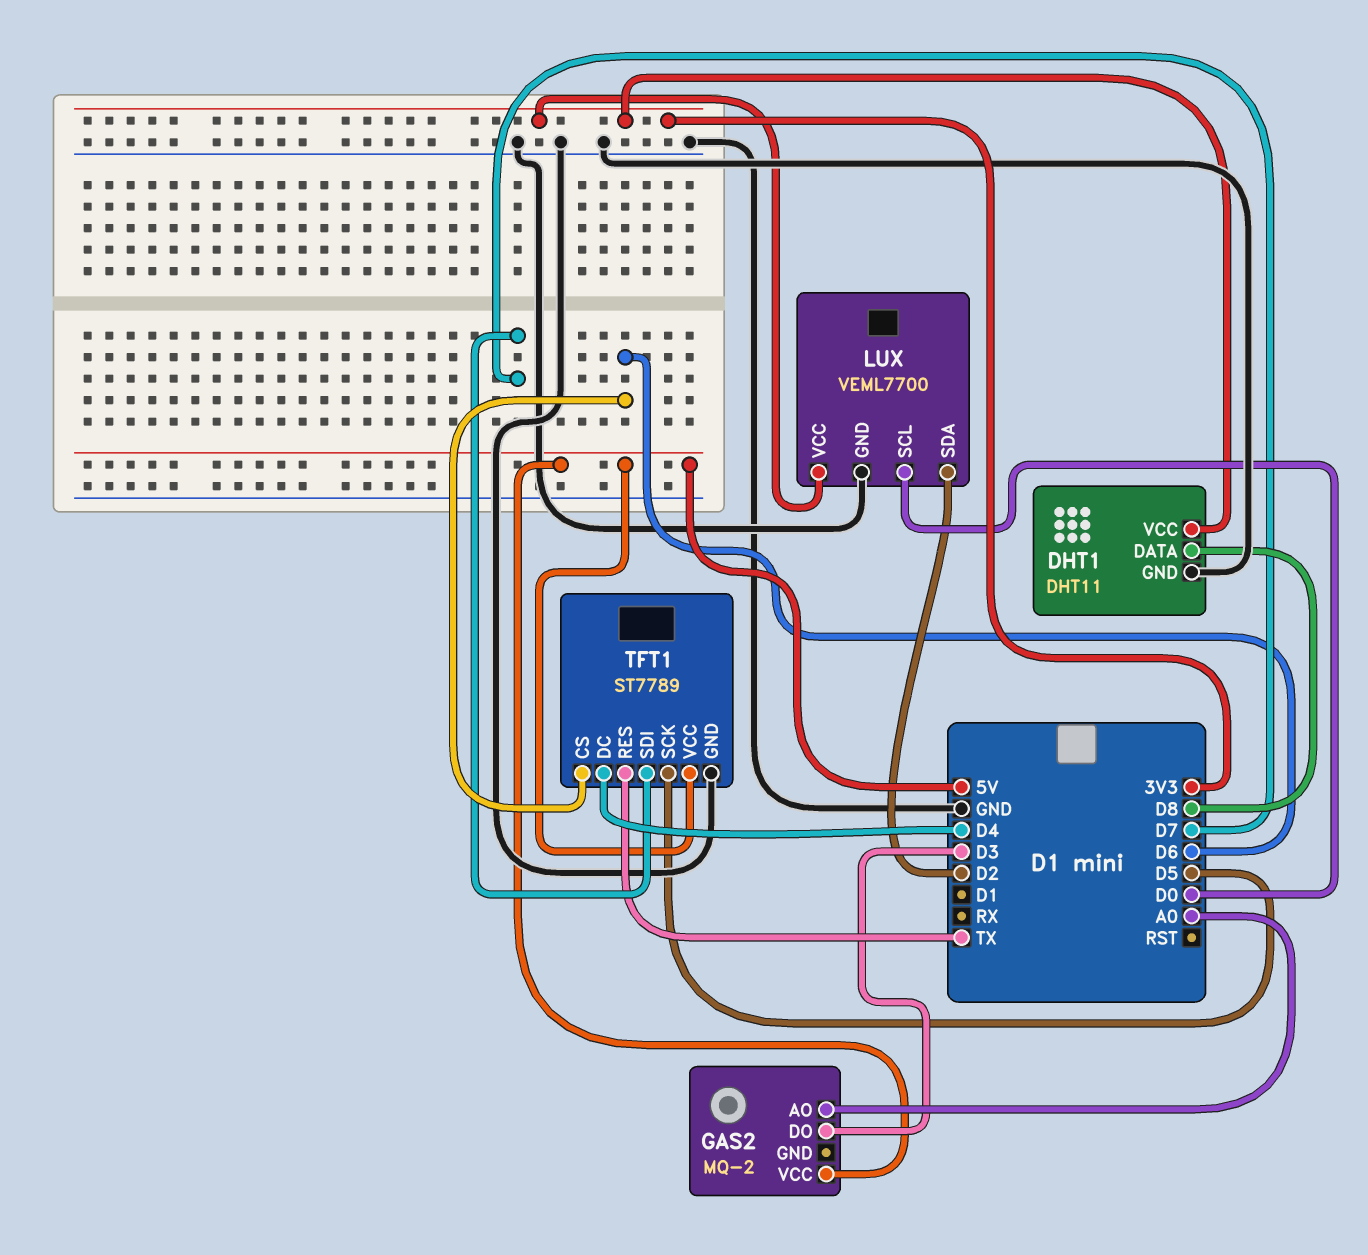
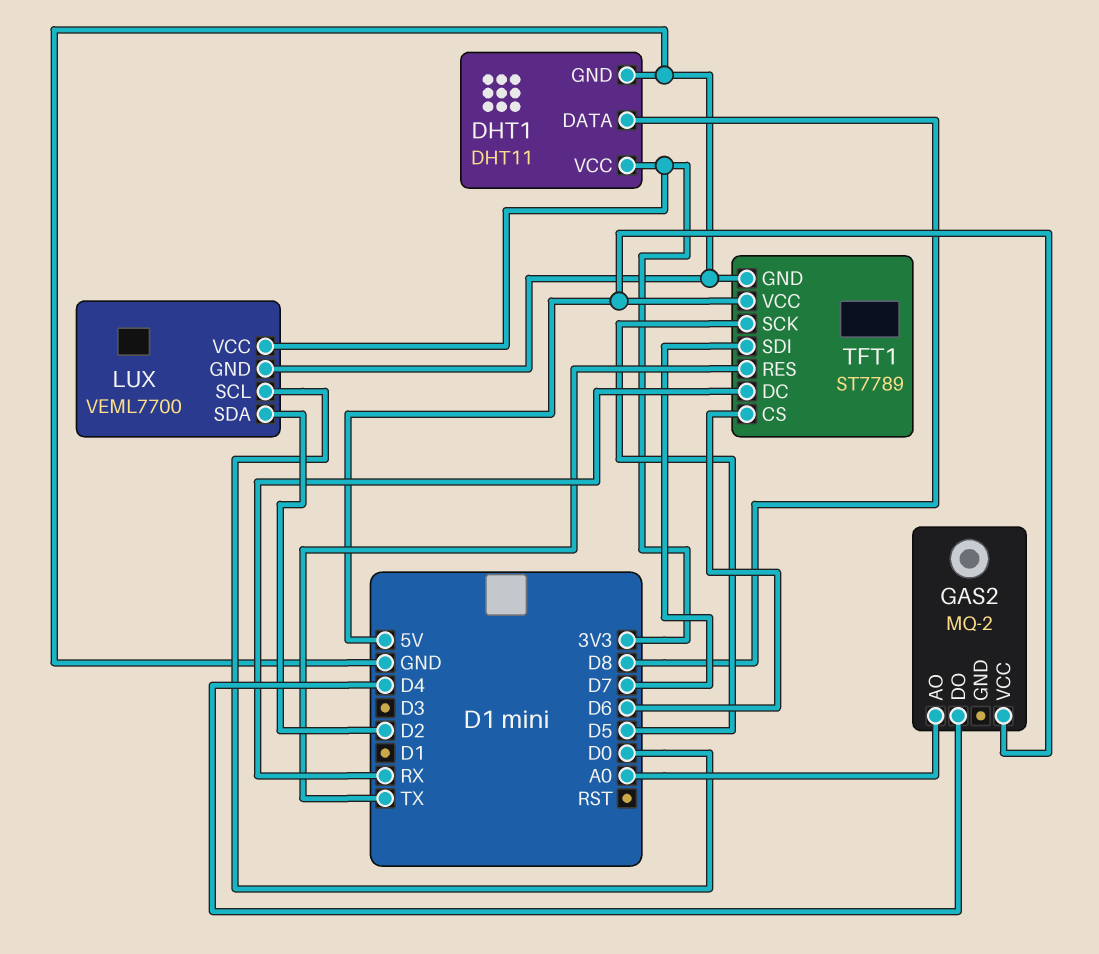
GAS2 pin DO: D3 -> D4
TFT1 pin DC: D4 -> RX

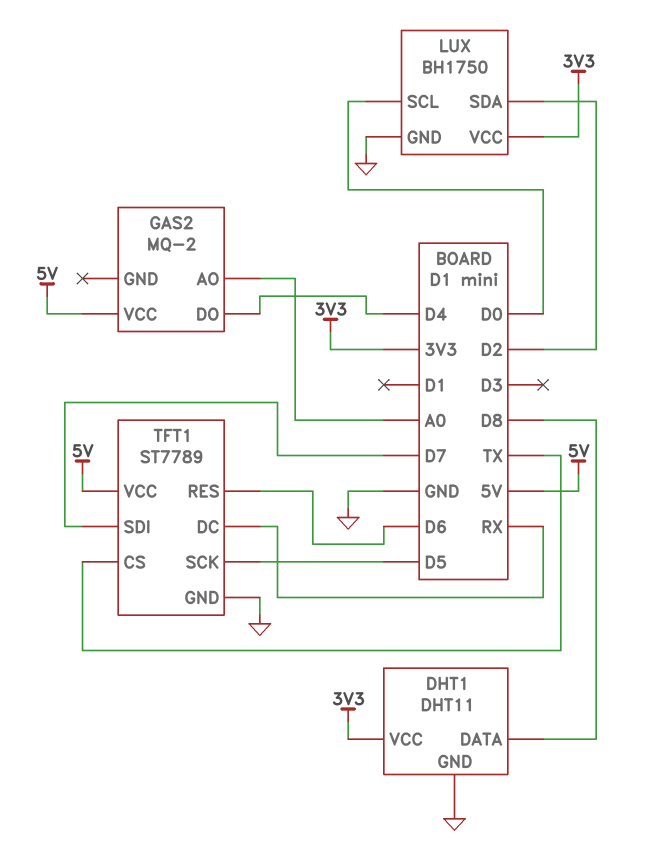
LUX: VEML7700 -> BH1750
TFT1 pin CS: D6 -> TX
TFT1 pin RES: TX -> D6

